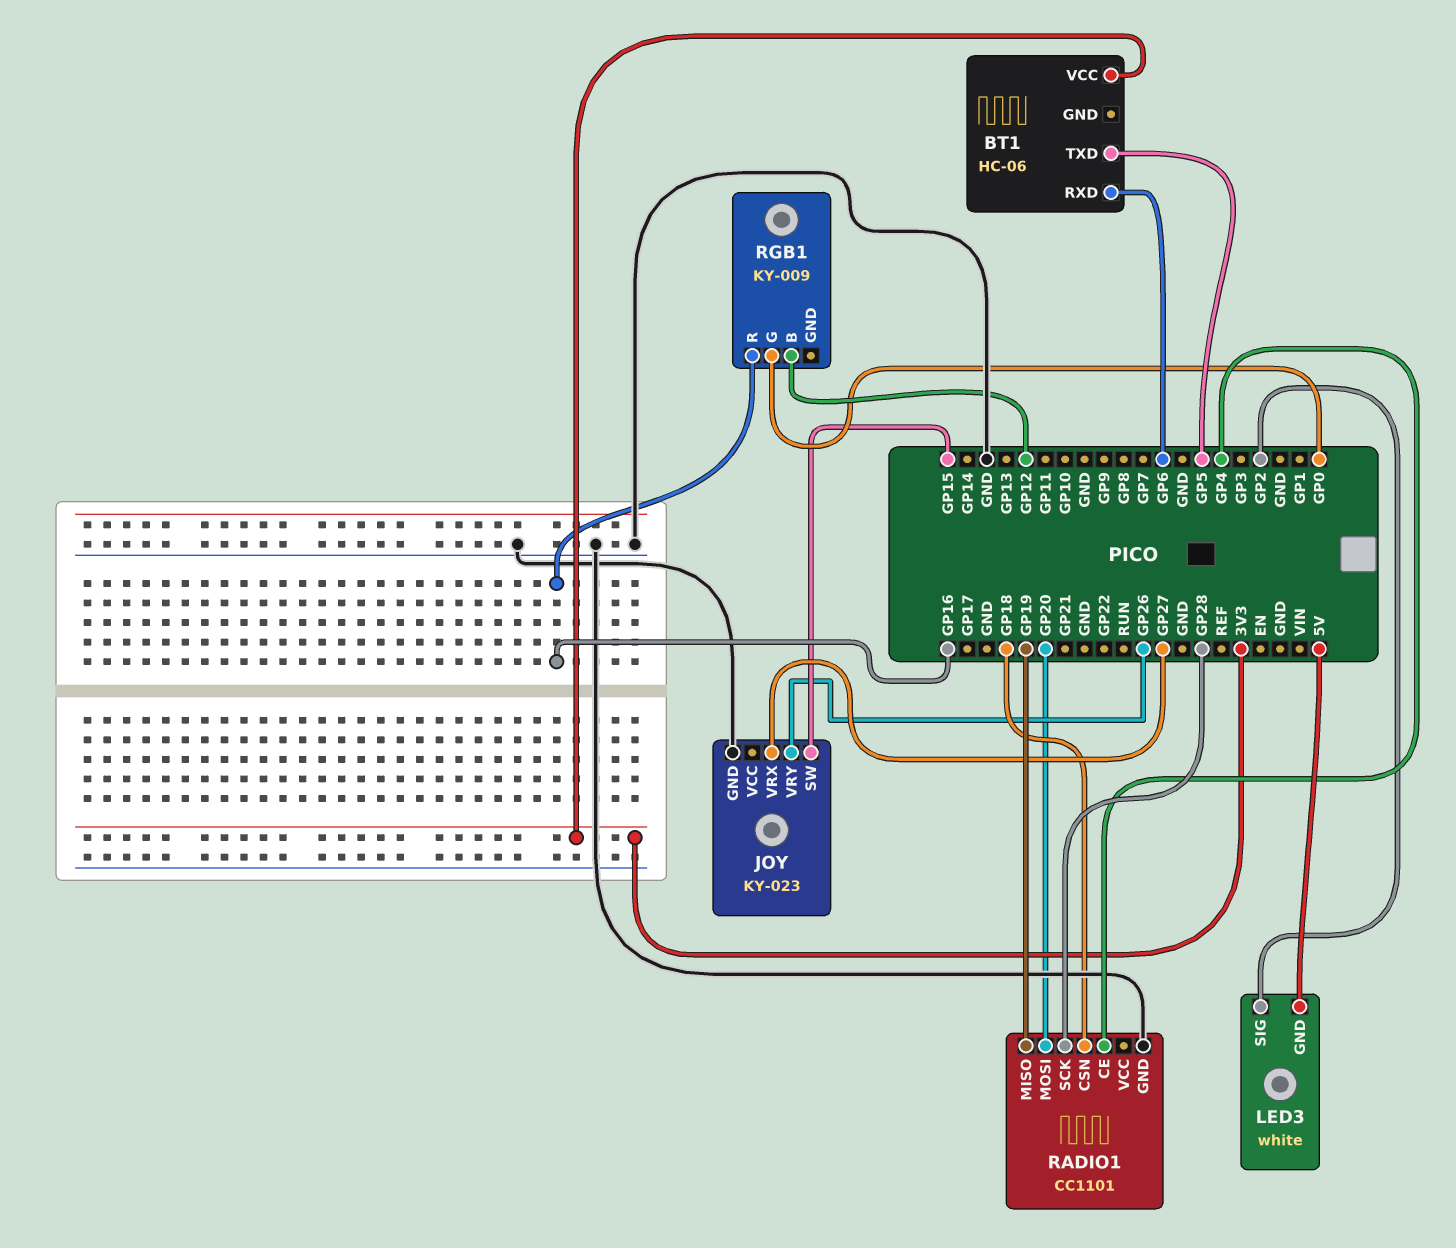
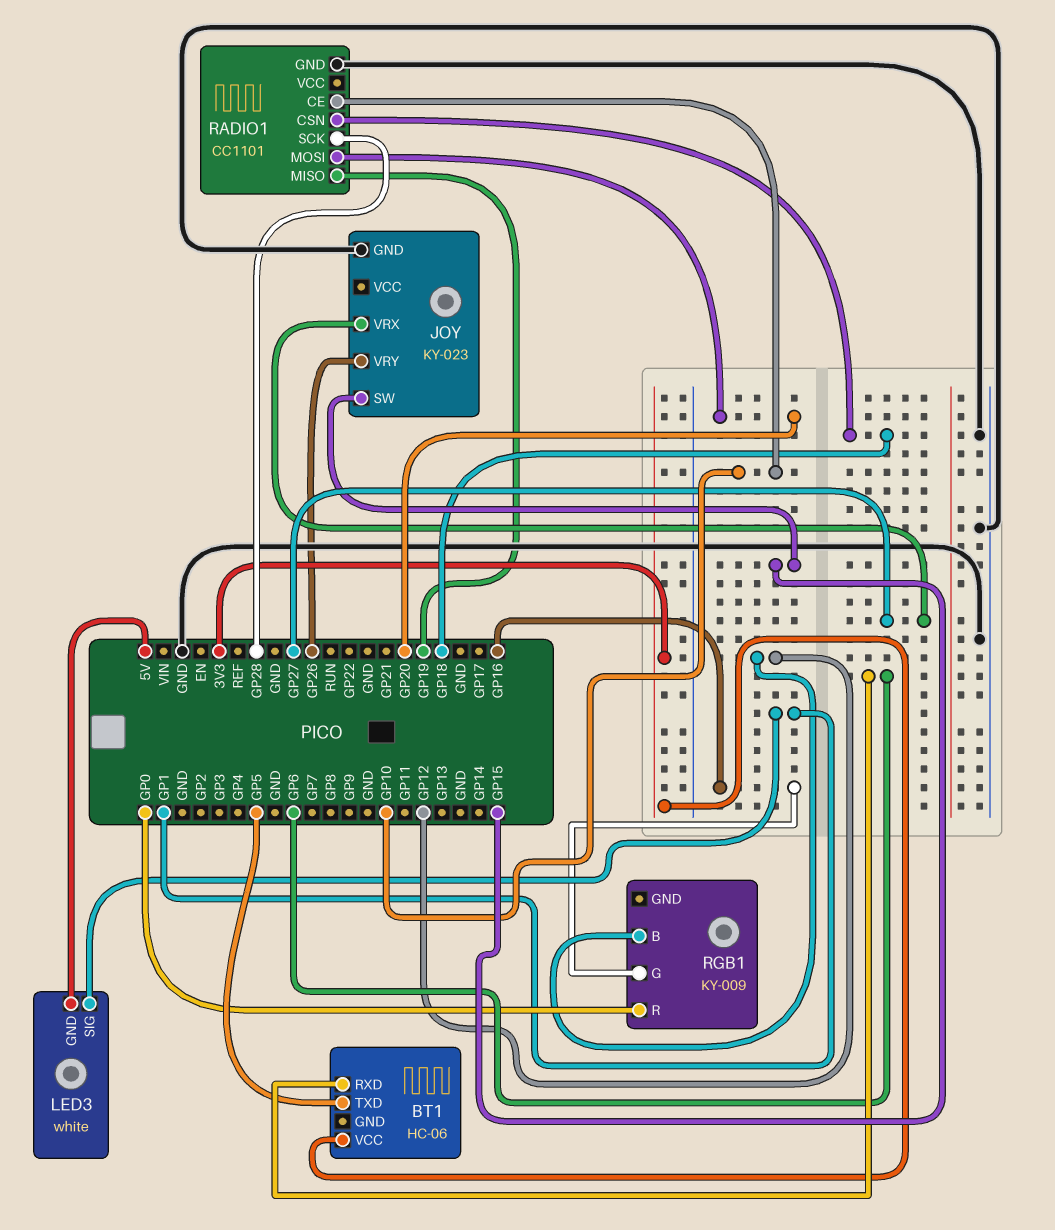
LED3 pin SIG: GP2 -> GP1
RADIO1 pin CE: GP4 -> GP10
RGB1 pin G: GP0 -> GP16
RGB1 pin R: GP16 -> GP0

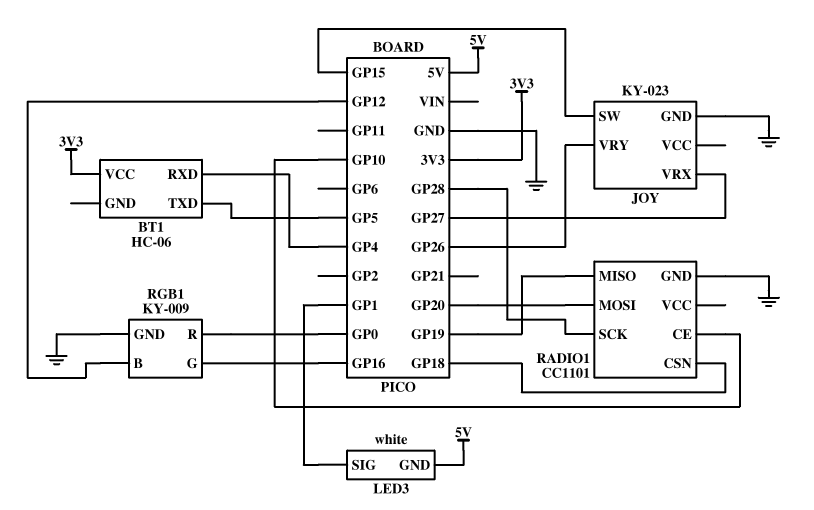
BT1 pin RXD: GP6 -> GP4
RGB1 pin GND: none -> GND

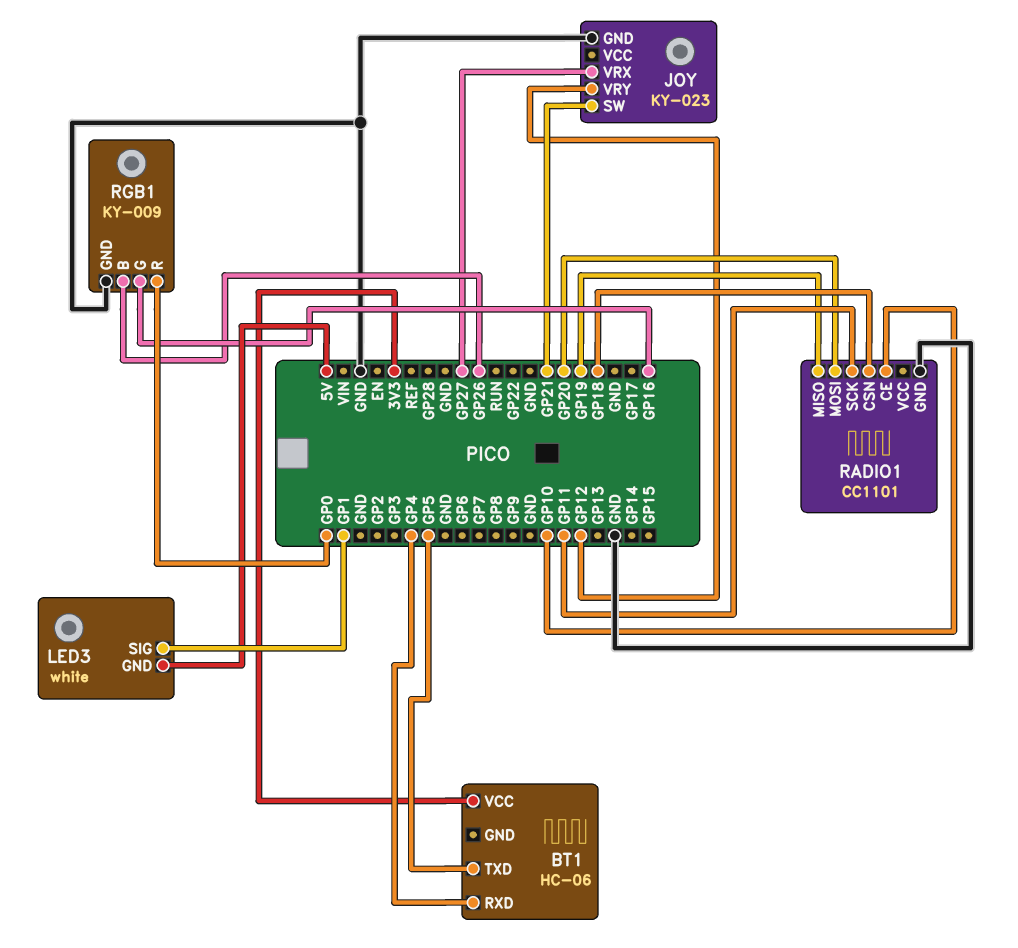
JOY pin SW: GP15 -> GP21
JOY pin VRY: GP26 -> GP12
RADIO1 pin SCK: GP28 -> GP11
RGB1 pin B: GP12 -> GP26

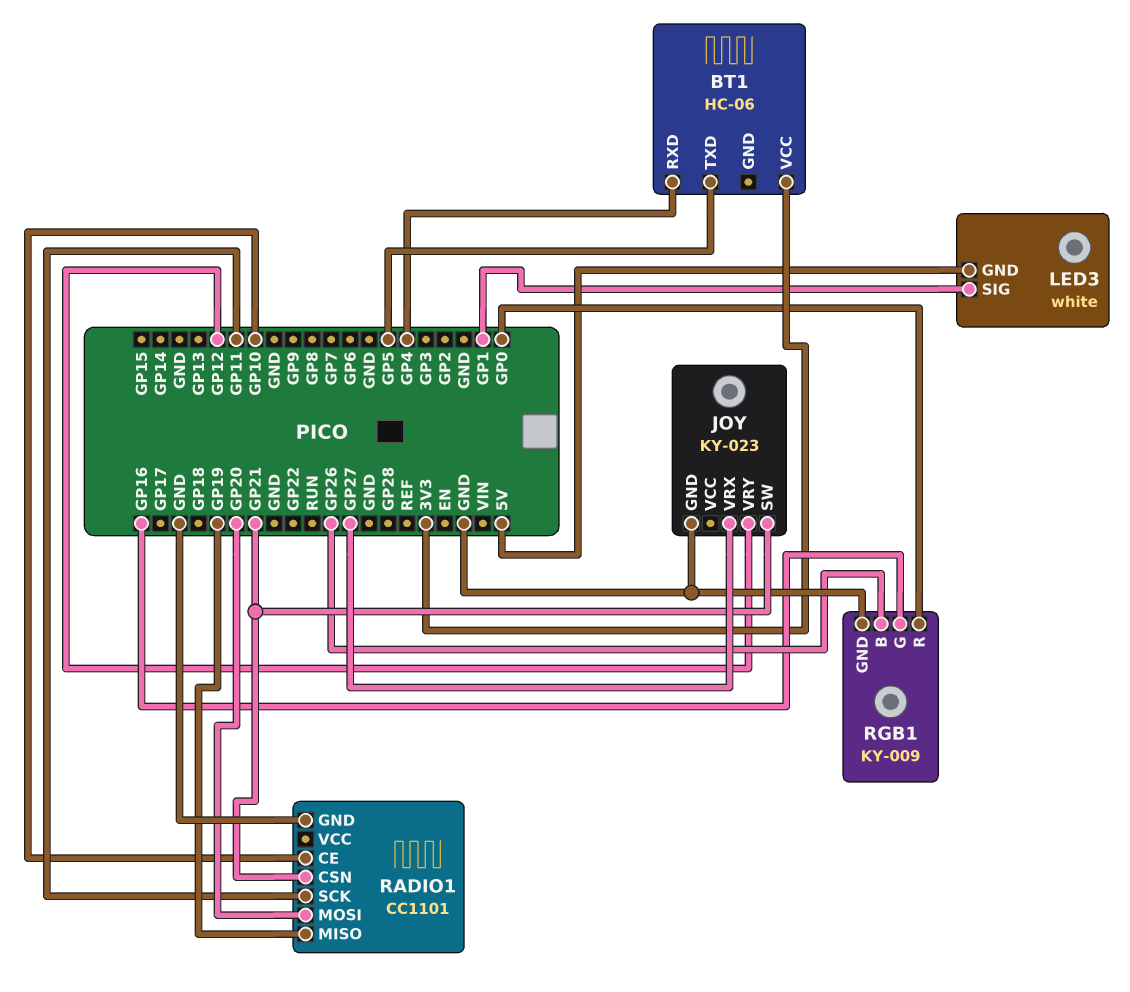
RADIO1 pin CSN: GP18 -> GP21

